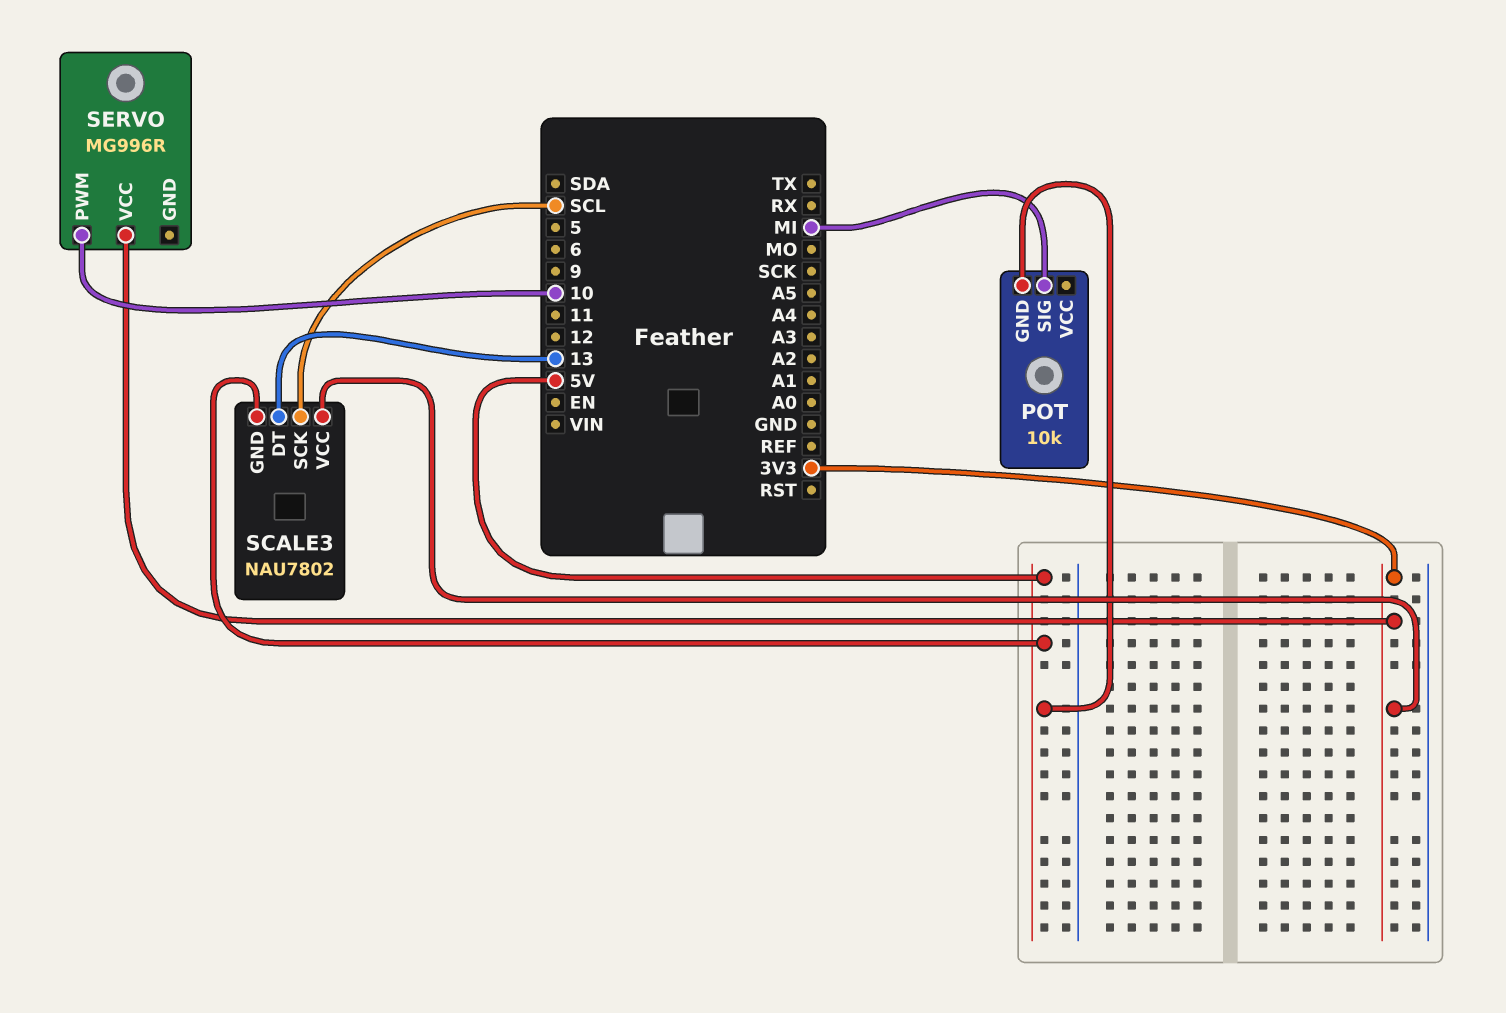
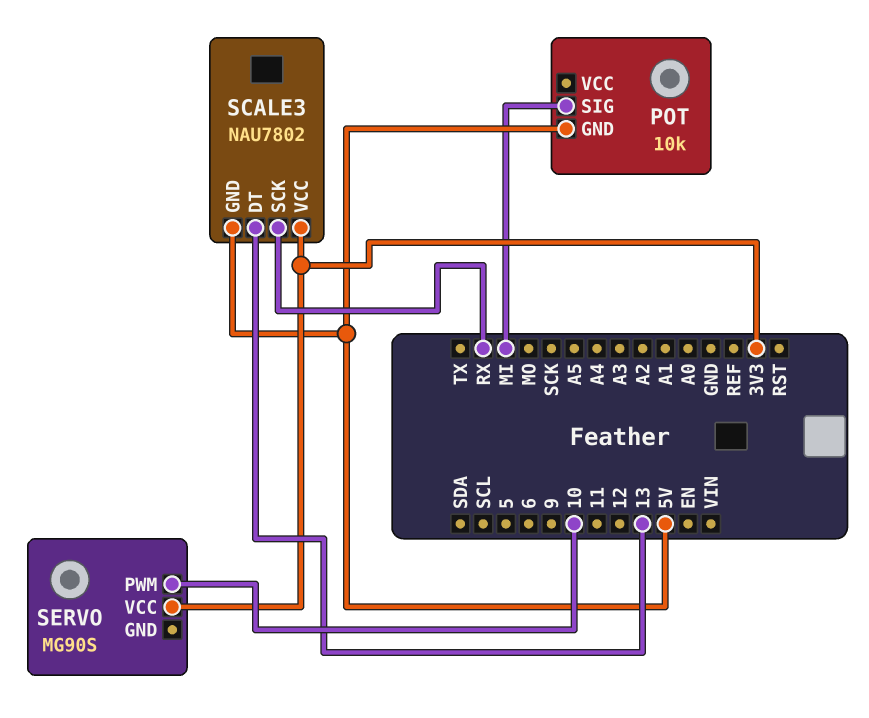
SCALE3 pin SCK: SCL -> RX
SERVO: MG996R -> MG90S

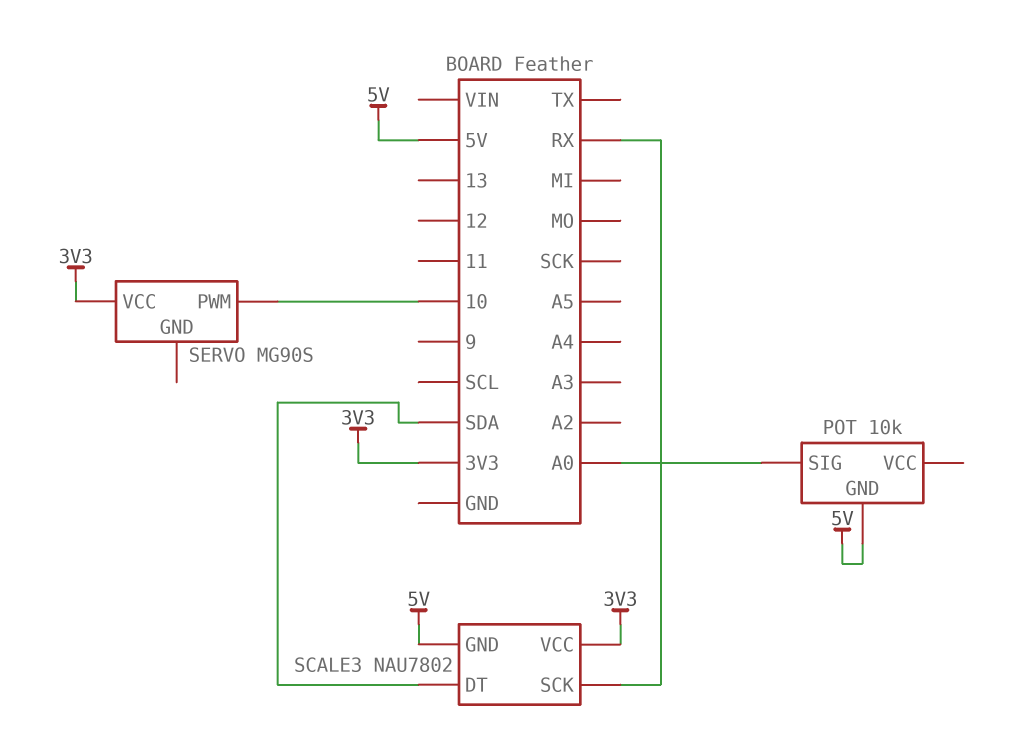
POT pin SIG: MI -> A0
SCALE3 pin DT: 13 -> SDA

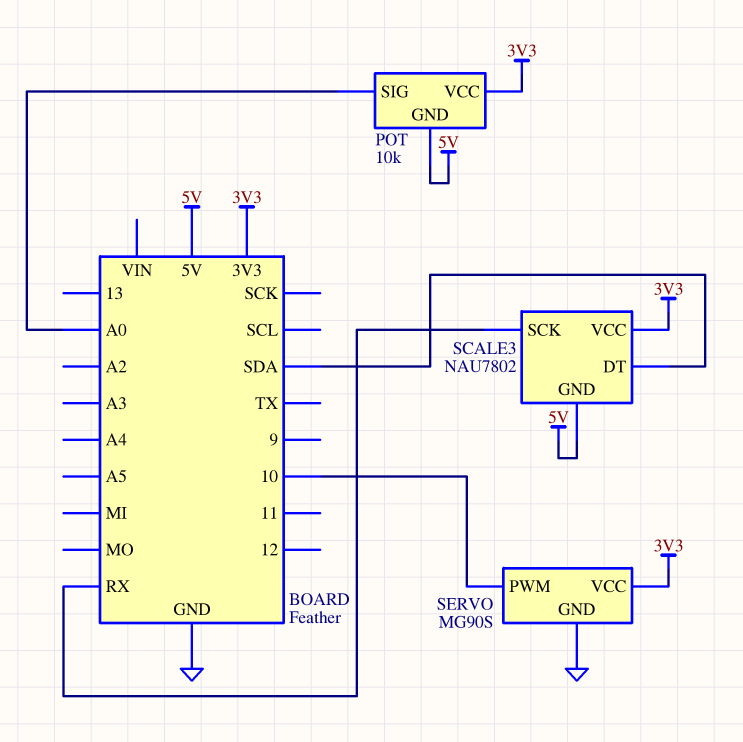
POT pin VCC: none -> 3V3
SERVO pin GND: none -> GND

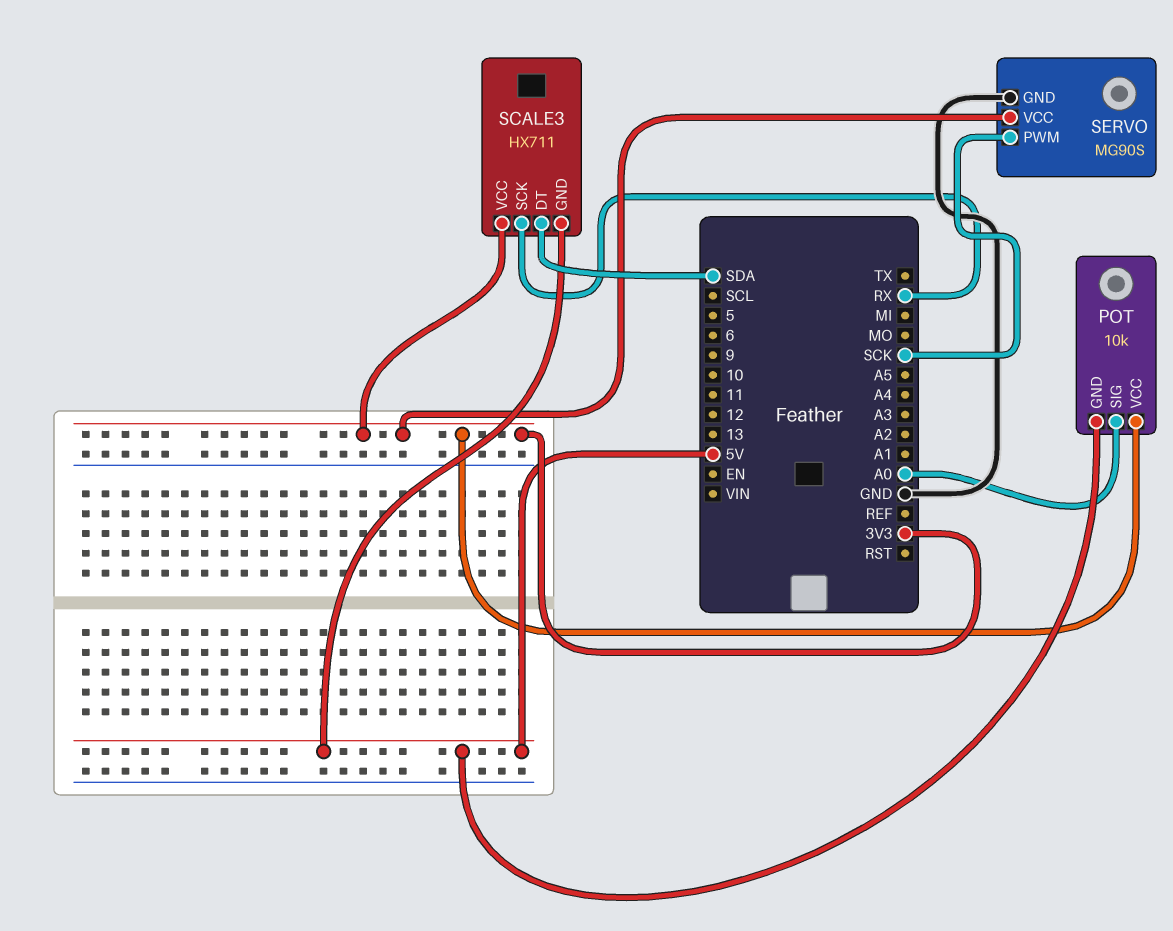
SCALE3: NAU7802 -> HX711
SERVO pin PWM: 10 -> SCK

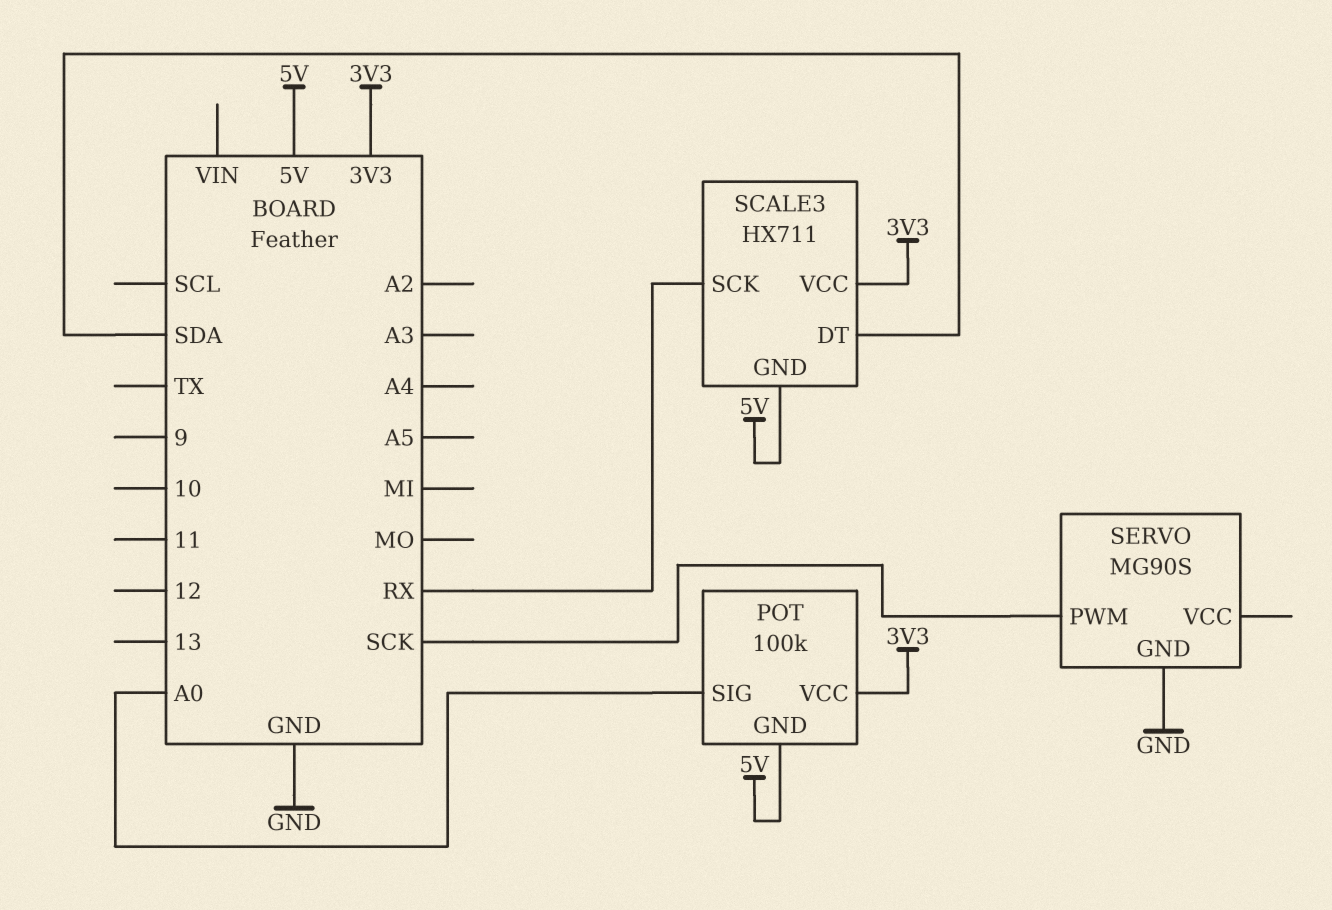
POT: 10k -> 100k
SERVO pin VCC: 3V3 -> none

